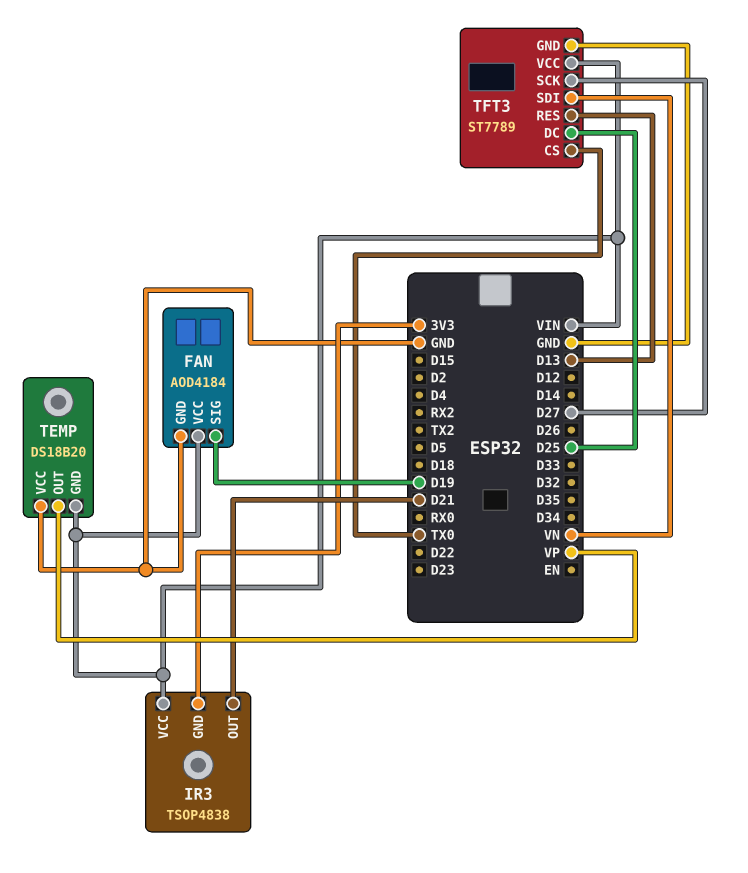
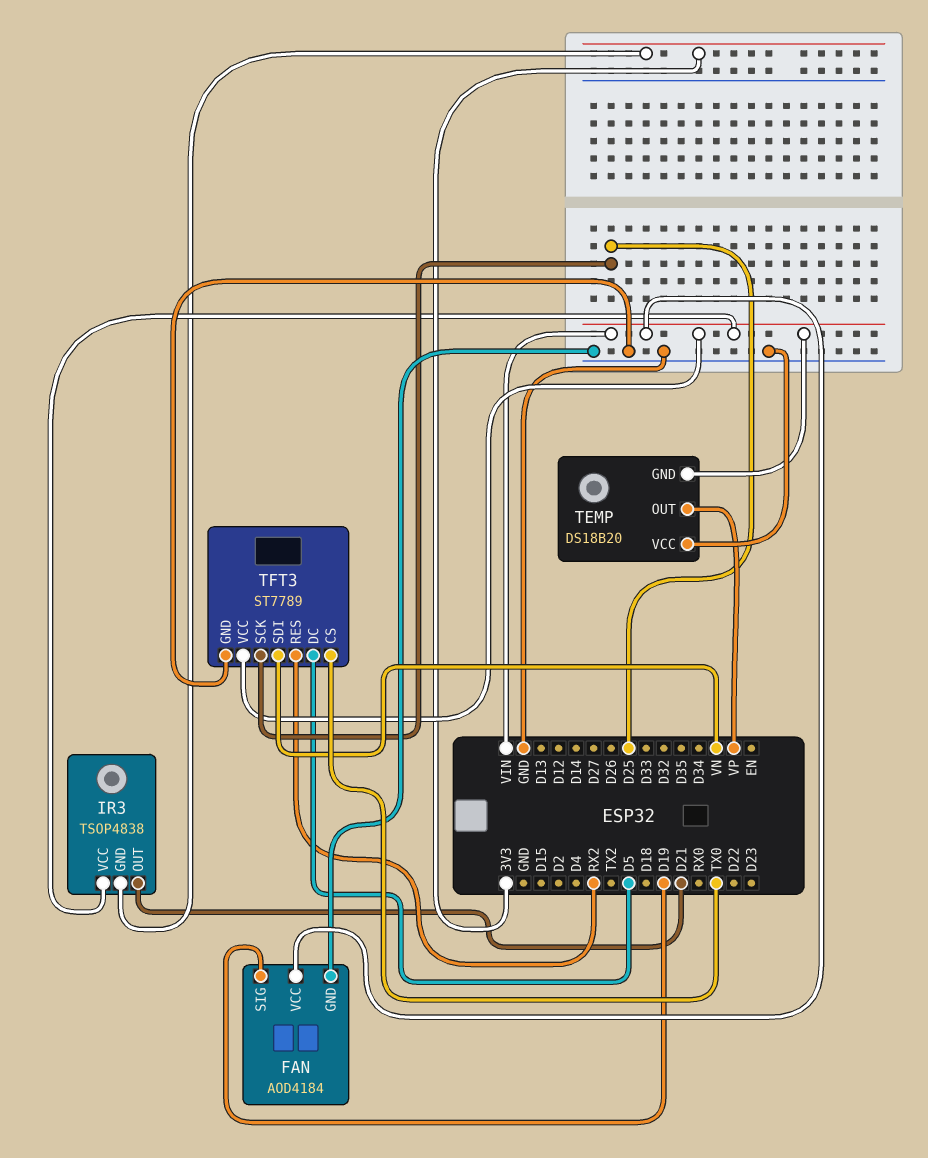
TFT3 pin DC: D25 -> D5
TFT3 pin RES: D13 -> RX2
TFT3 pin SCK: D27 -> D25

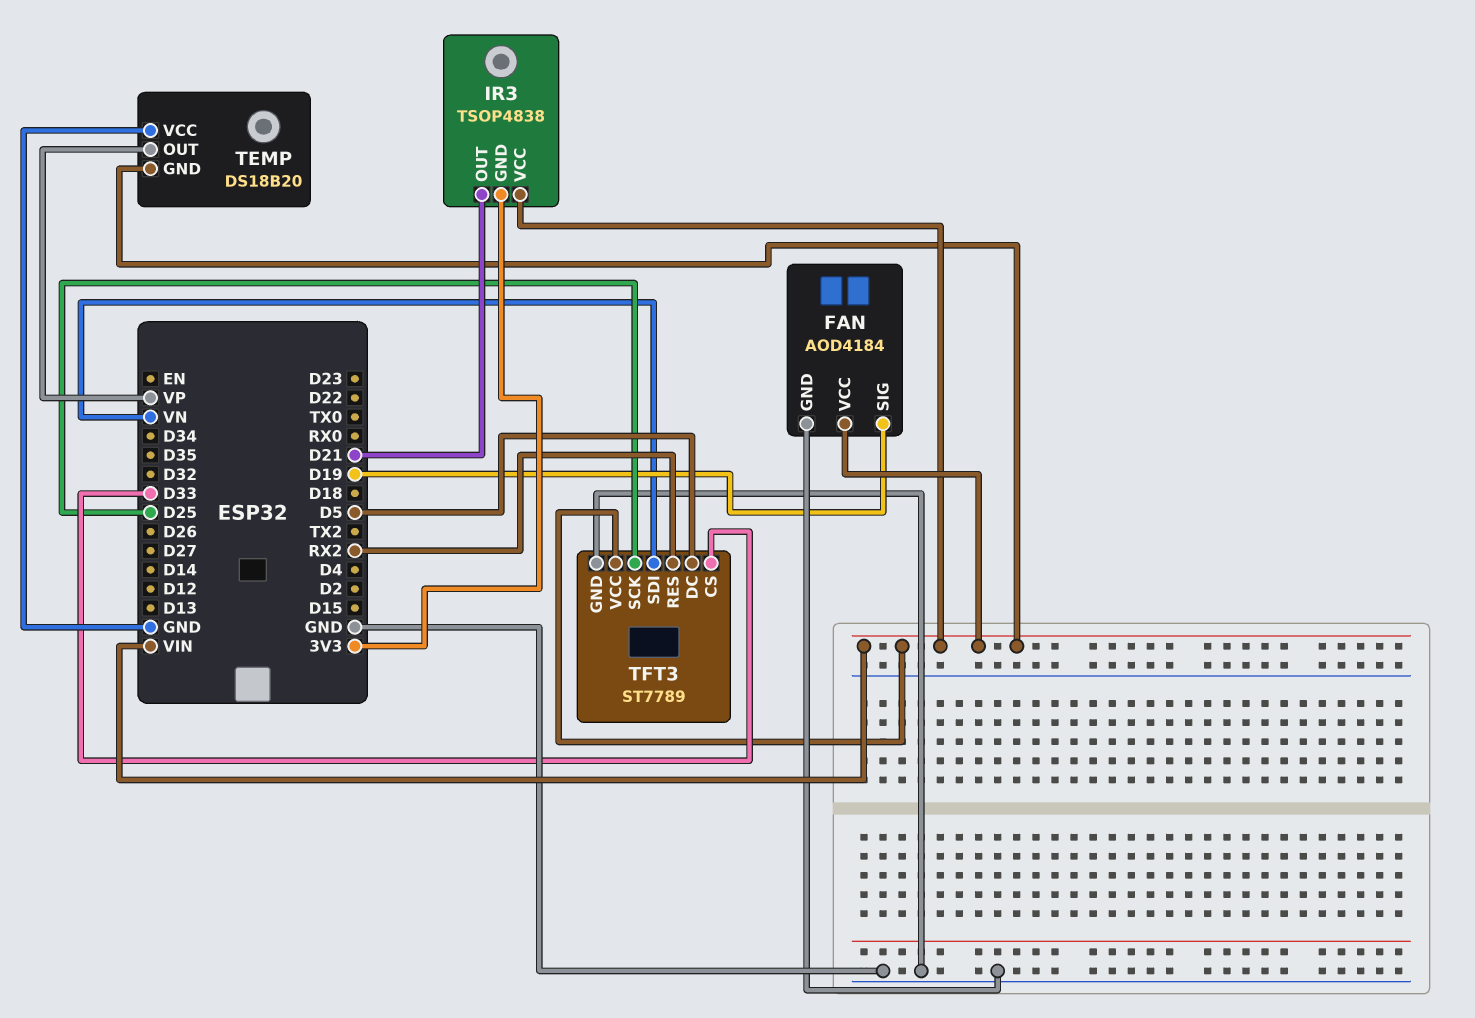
TFT3 pin CS: TX0 -> D33

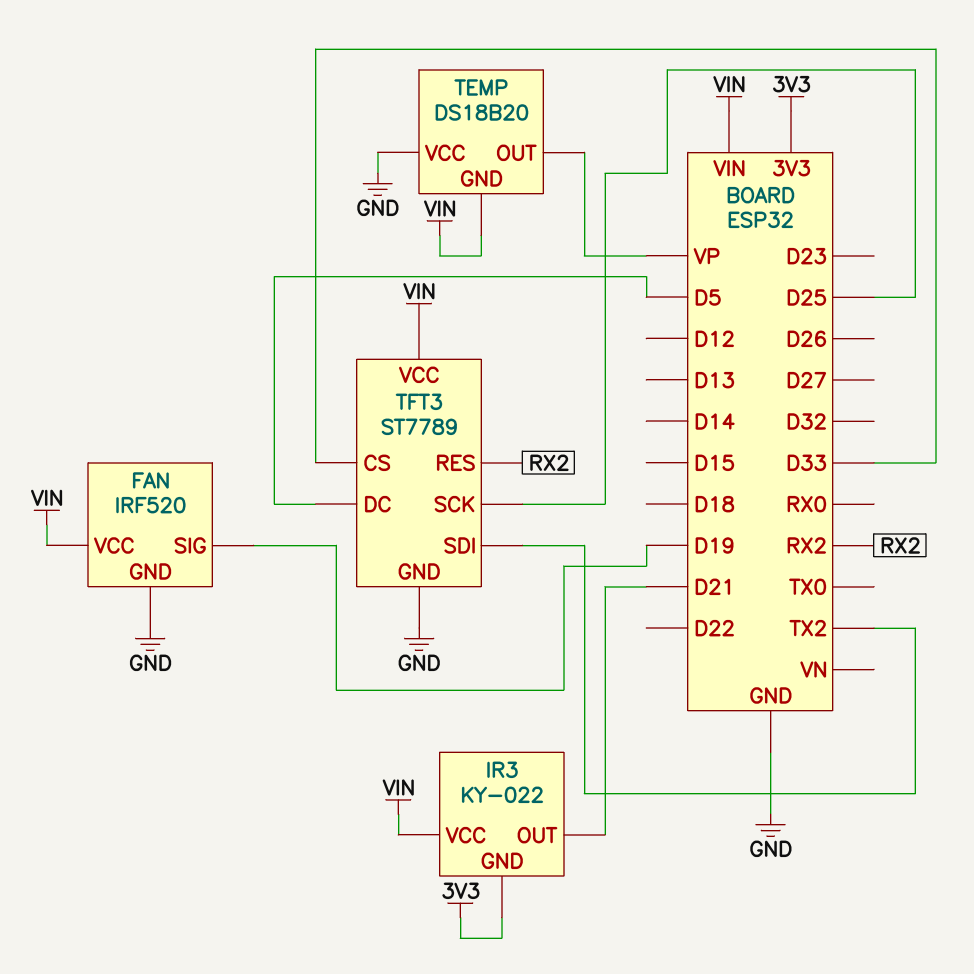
FAN: AOD4184 -> IRF520
IR3: TSOP4838 -> KY-022
TFT3 pin SDI: VN -> TX2

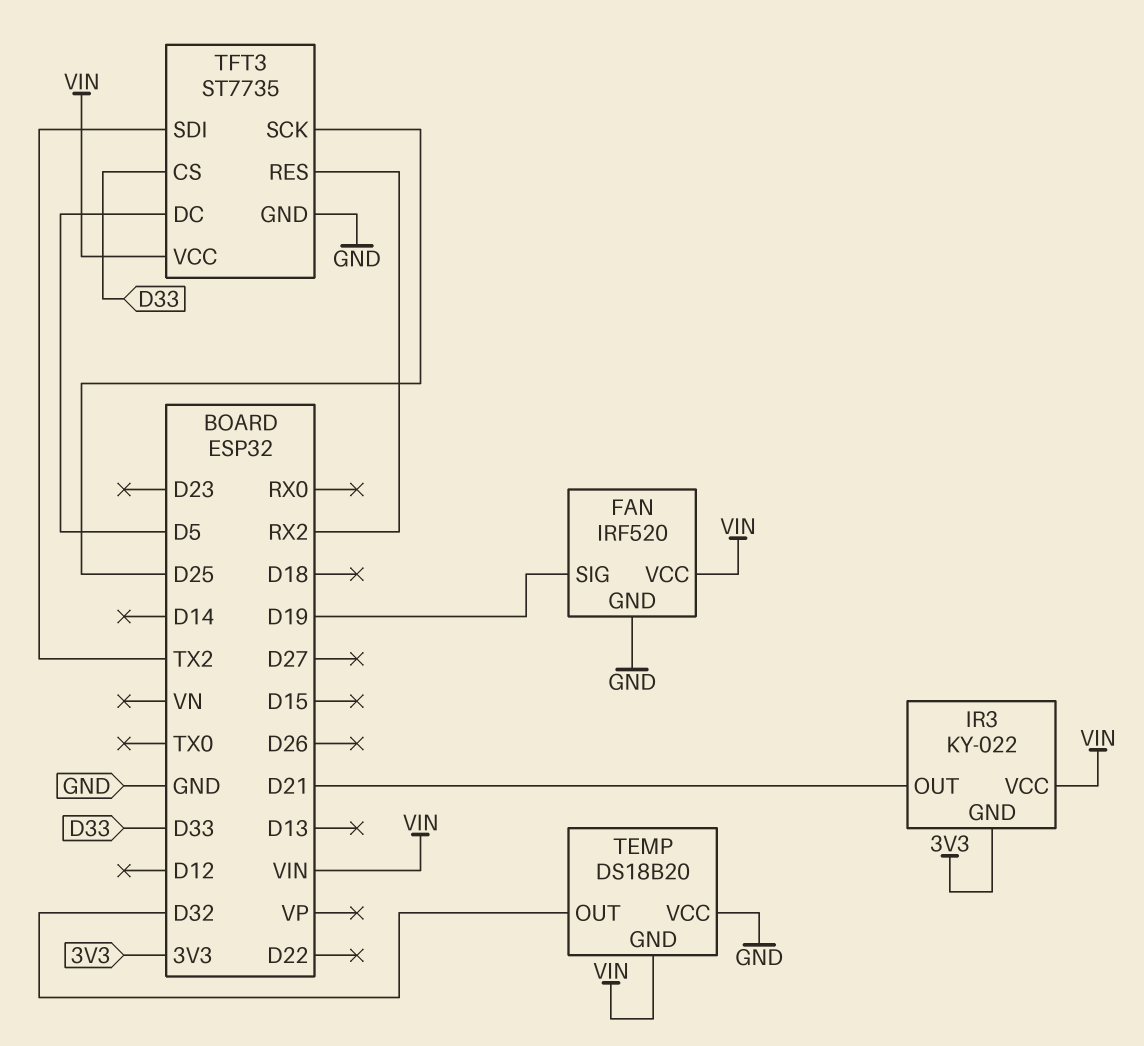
TEMP pin OUT: VP -> D32
TFT3: ST7789 -> ST7735

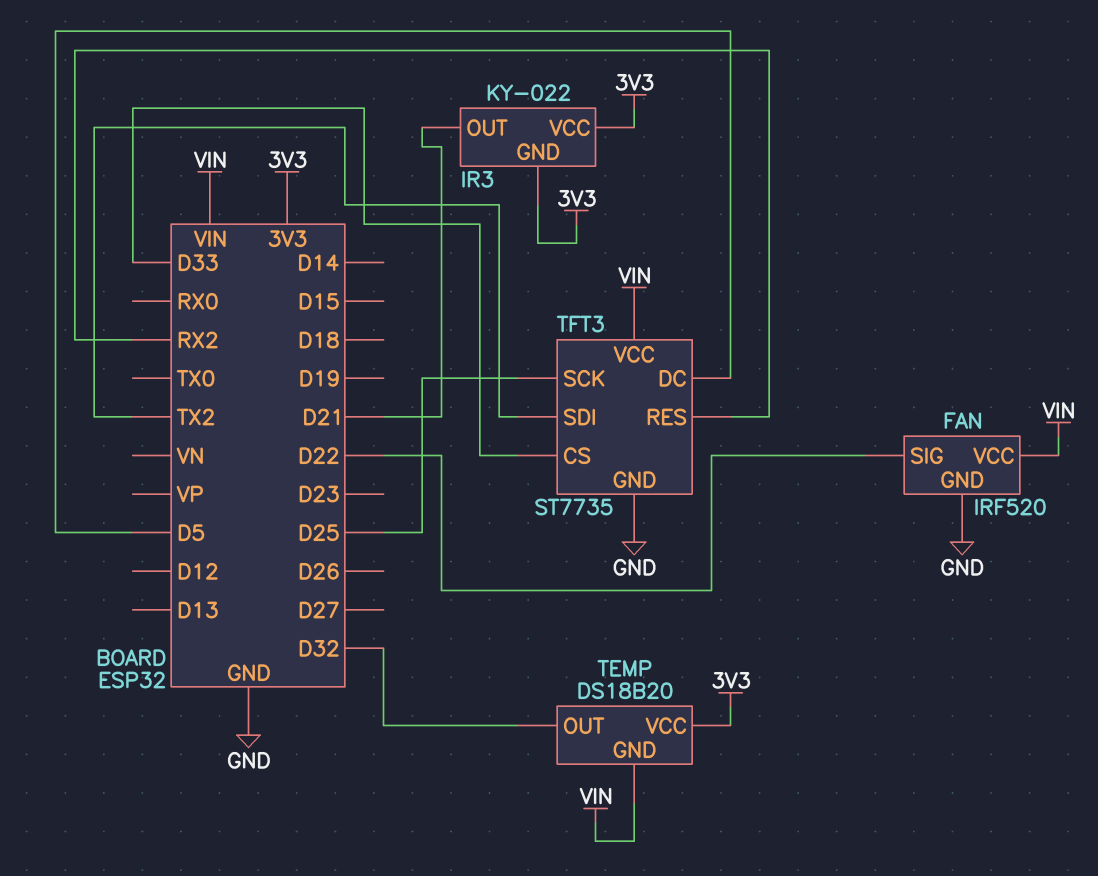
FAN pin SIG: D19 -> D22
IR3 pin VCC: VIN -> 3V3
TEMP pin VCC: GND -> 3V3

